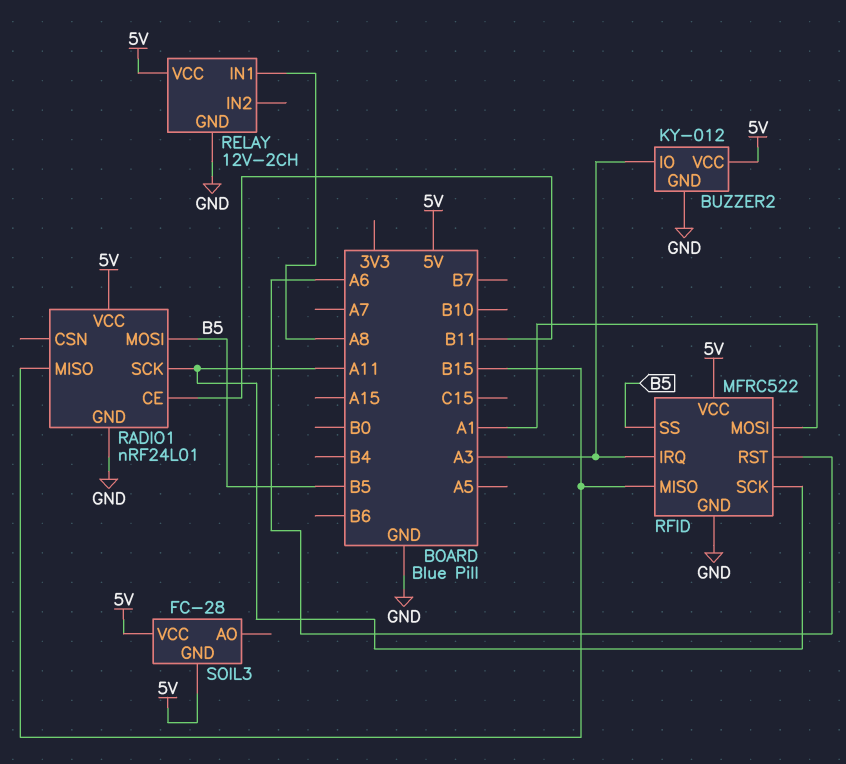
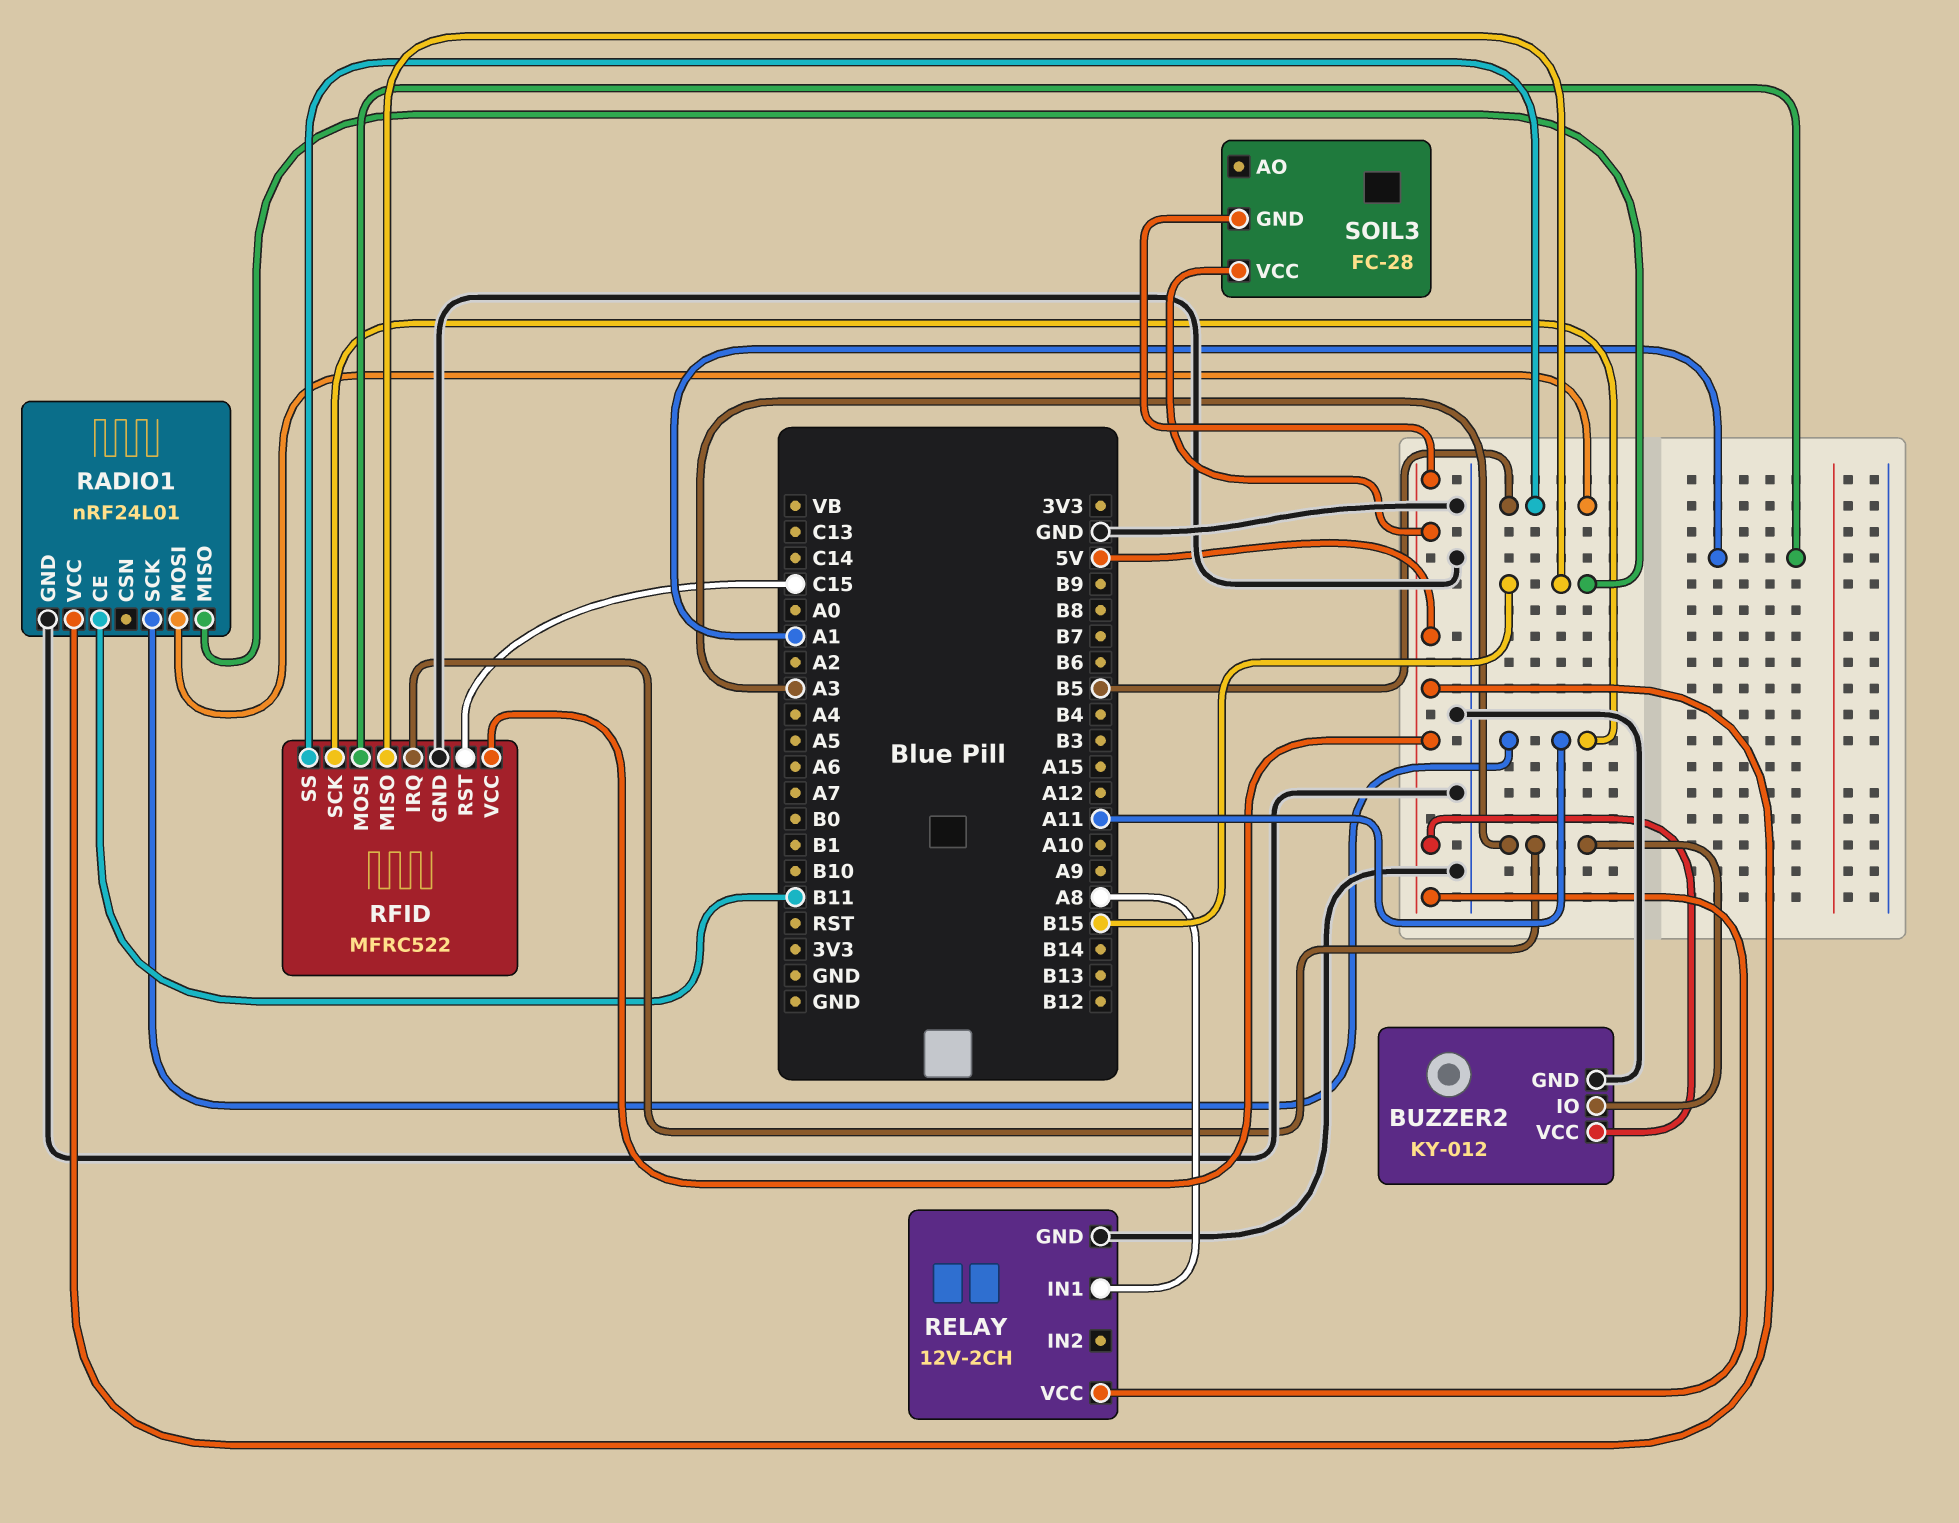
RFID pin RST: A6 -> C15

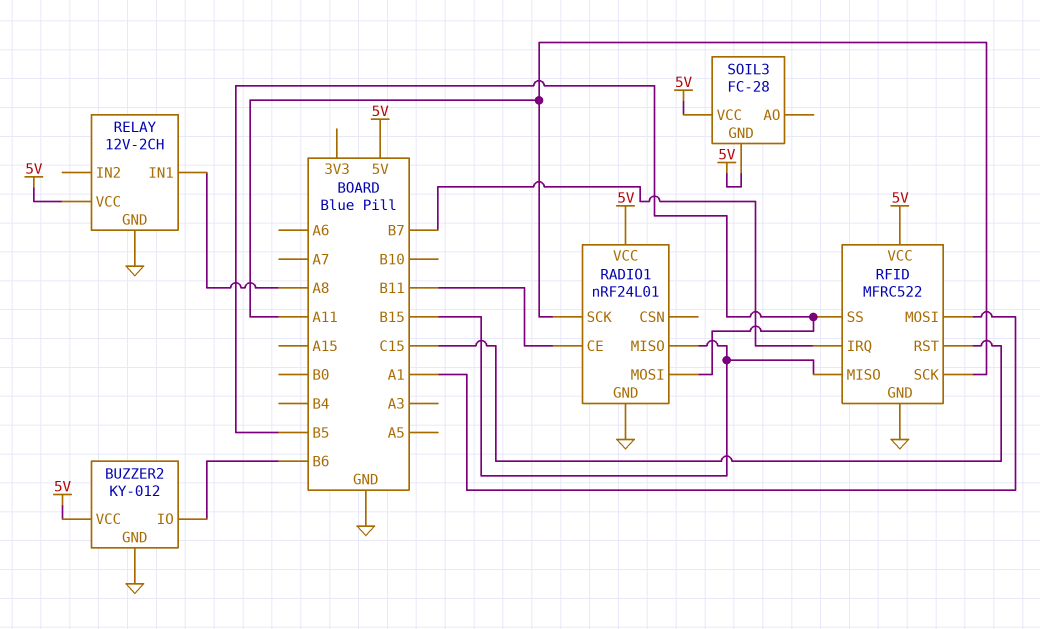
BUZZER2 pin IO: A3 -> B6
RFID pin IRQ: A3 -> B7

